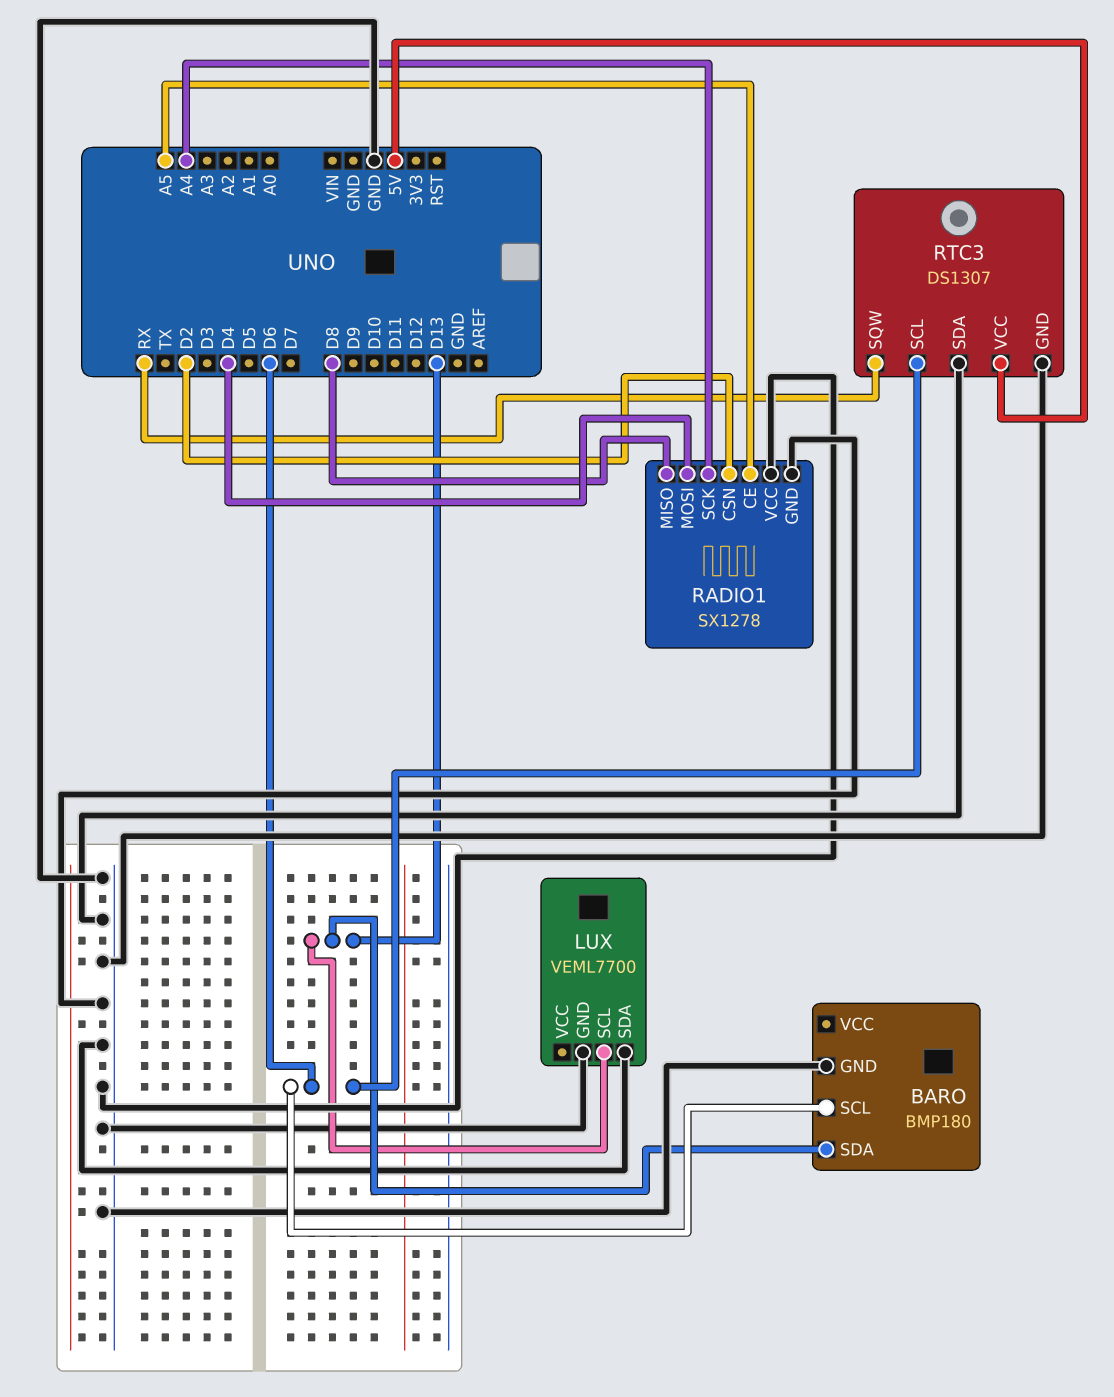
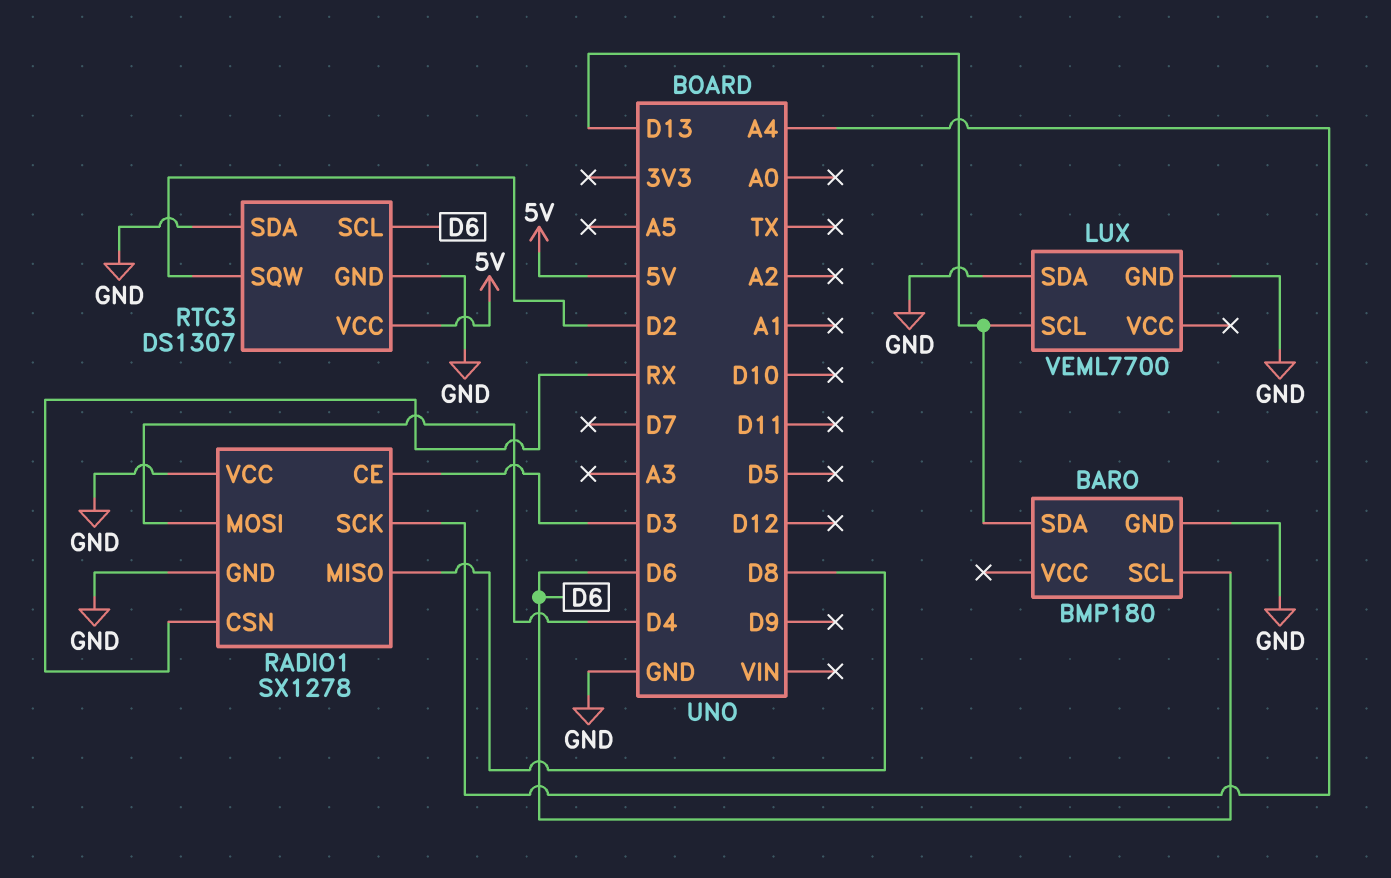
RADIO1 pin CE: A5 -> D3
RADIO1 pin CSN: D2 -> RX
RTC3 pin SQW: RX -> D2

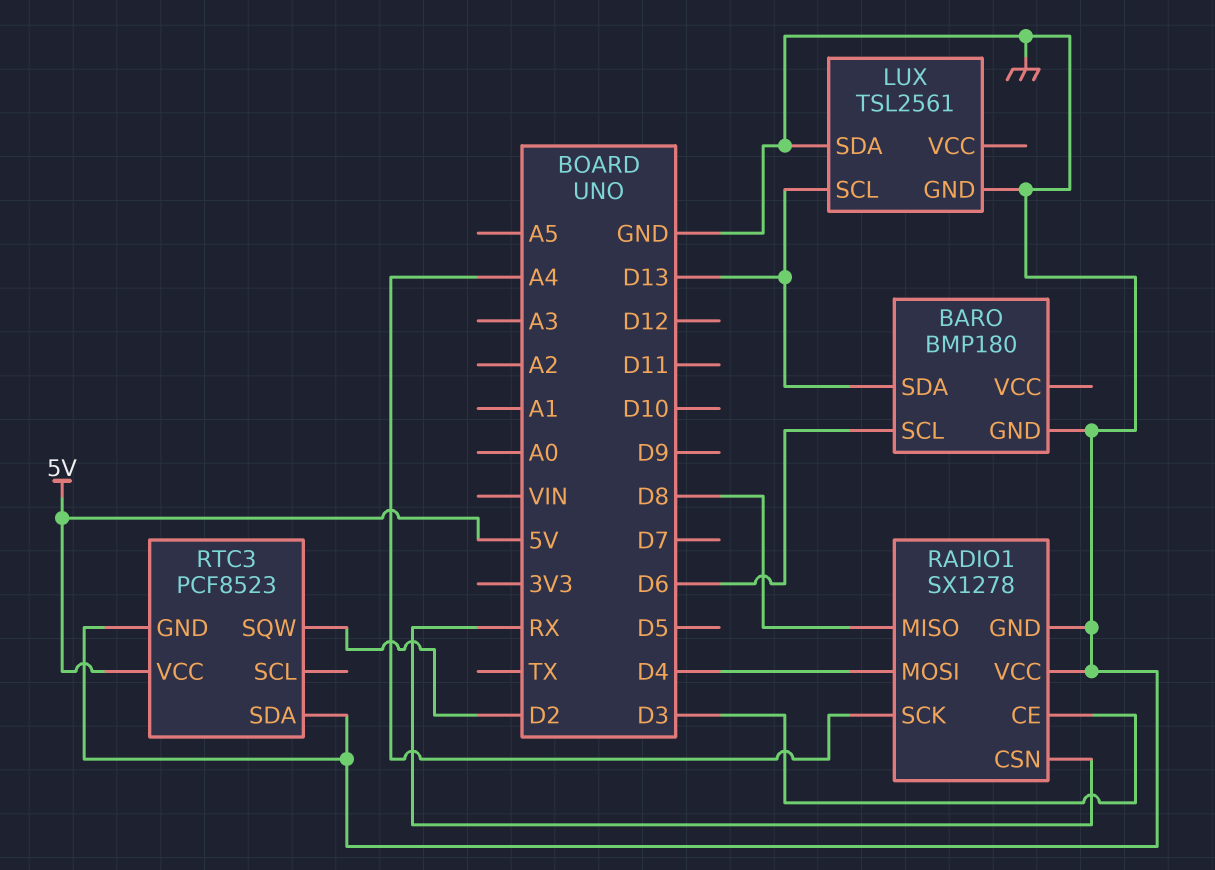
LUX: VEML7700 -> TSL2561
RTC3: DS1307 -> PCF8523
RTC3 pin SCL: D6 -> none

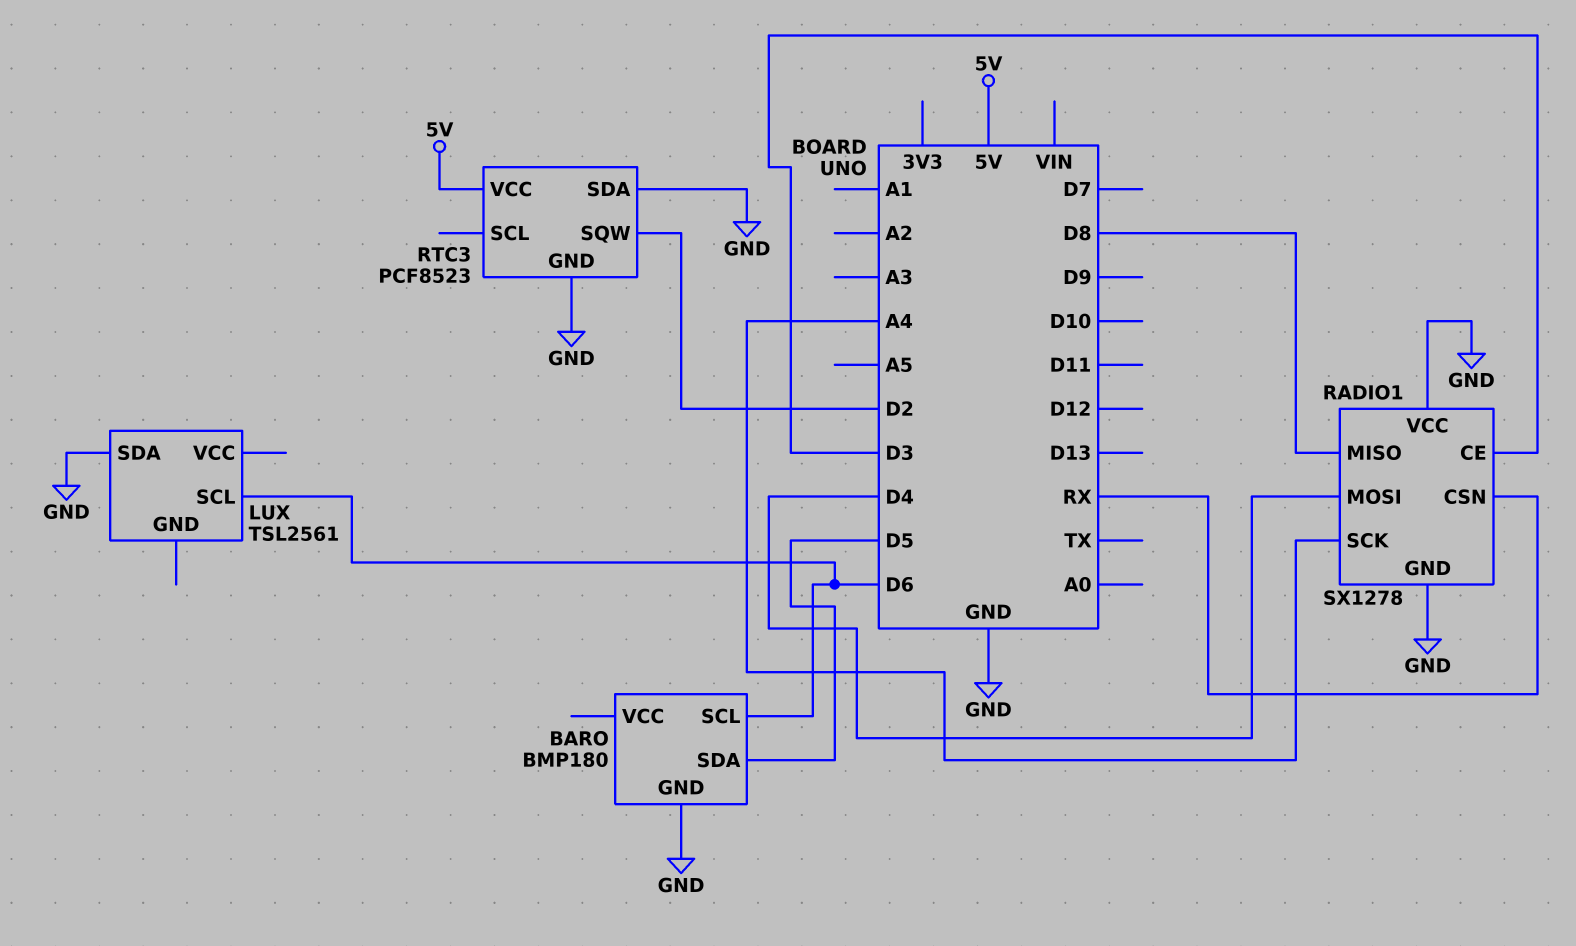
BARO pin SDA: D13 -> D5
LUX pin GND: GND -> none
LUX pin SCL: D13 -> D6

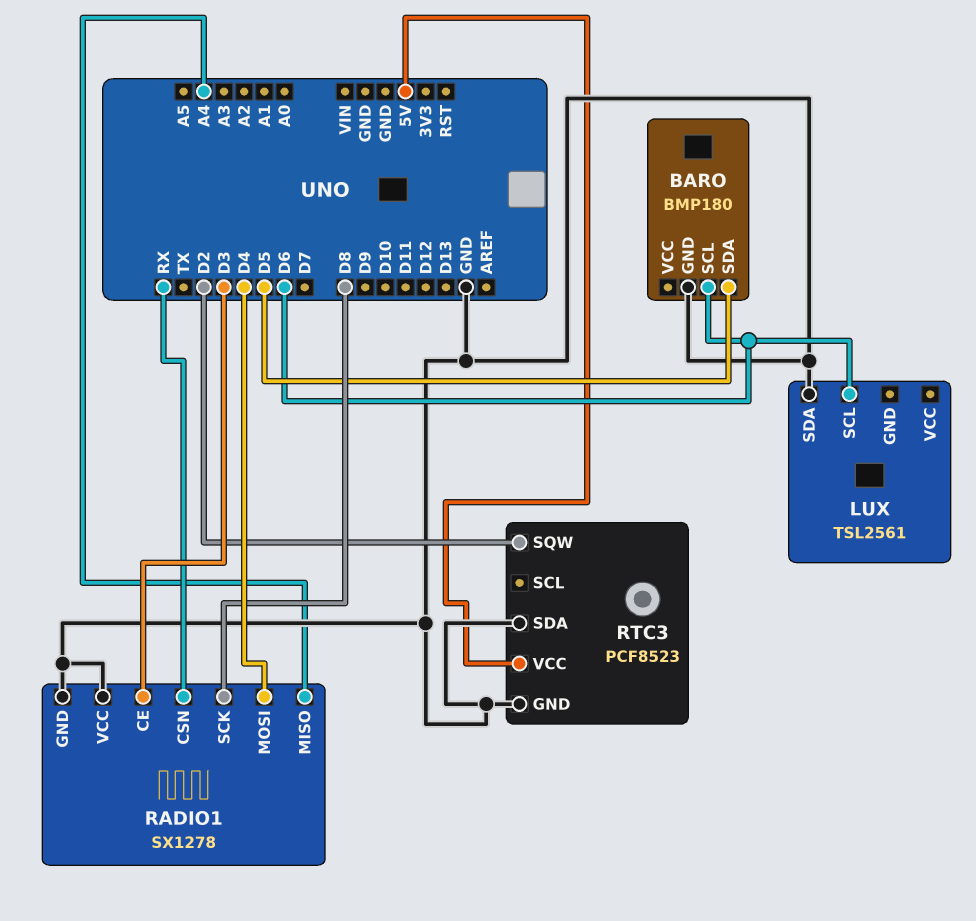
RADIO1 pin MISO: D8 -> A4
RADIO1 pin SCK: A4 -> D8

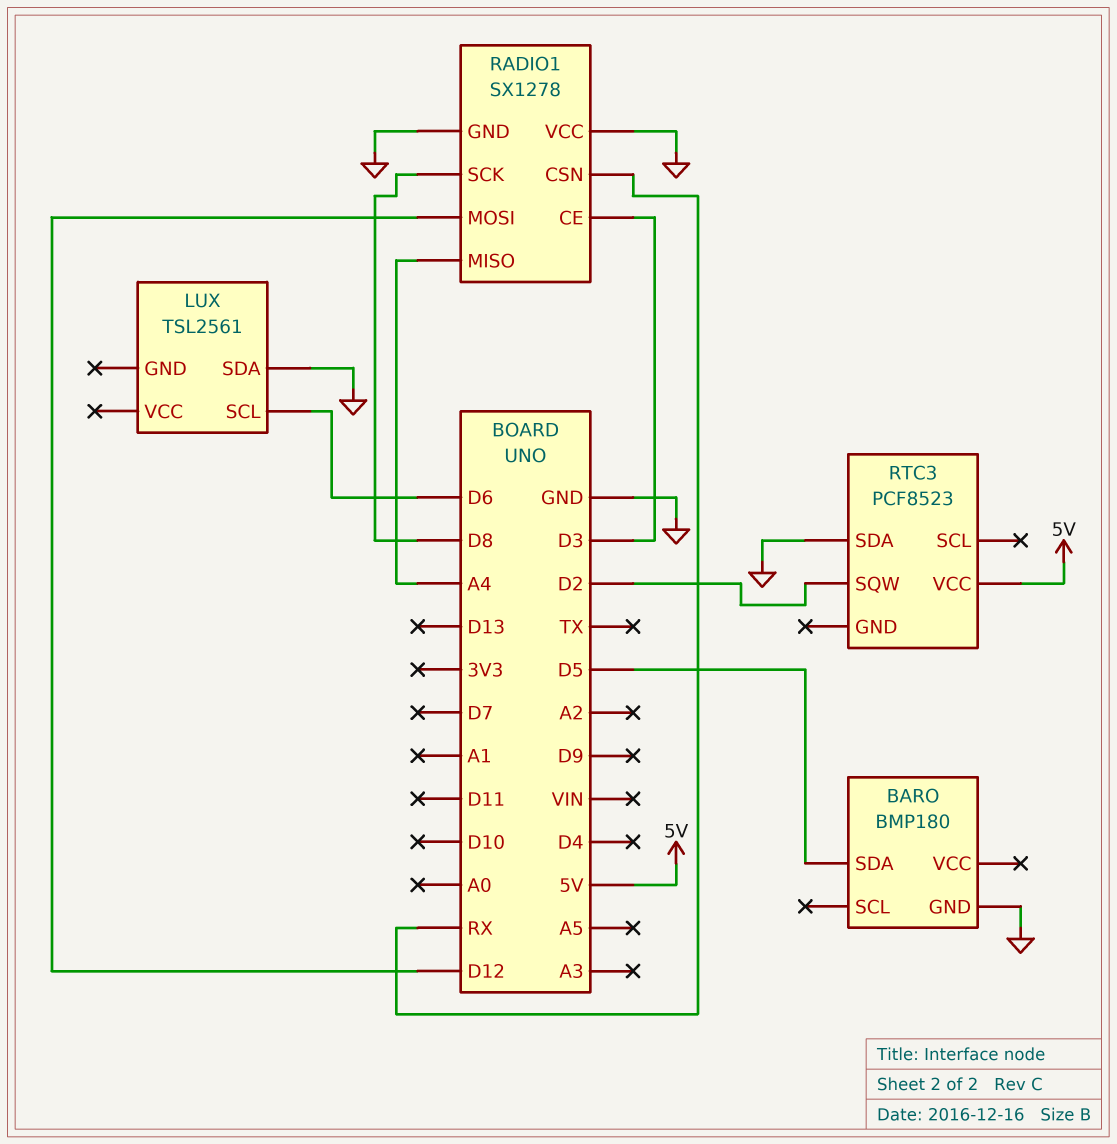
BARO pin SCL: D6 -> none
RADIO1 pin MOSI: D4 -> D12
RTC3 pin GND: GND -> none

